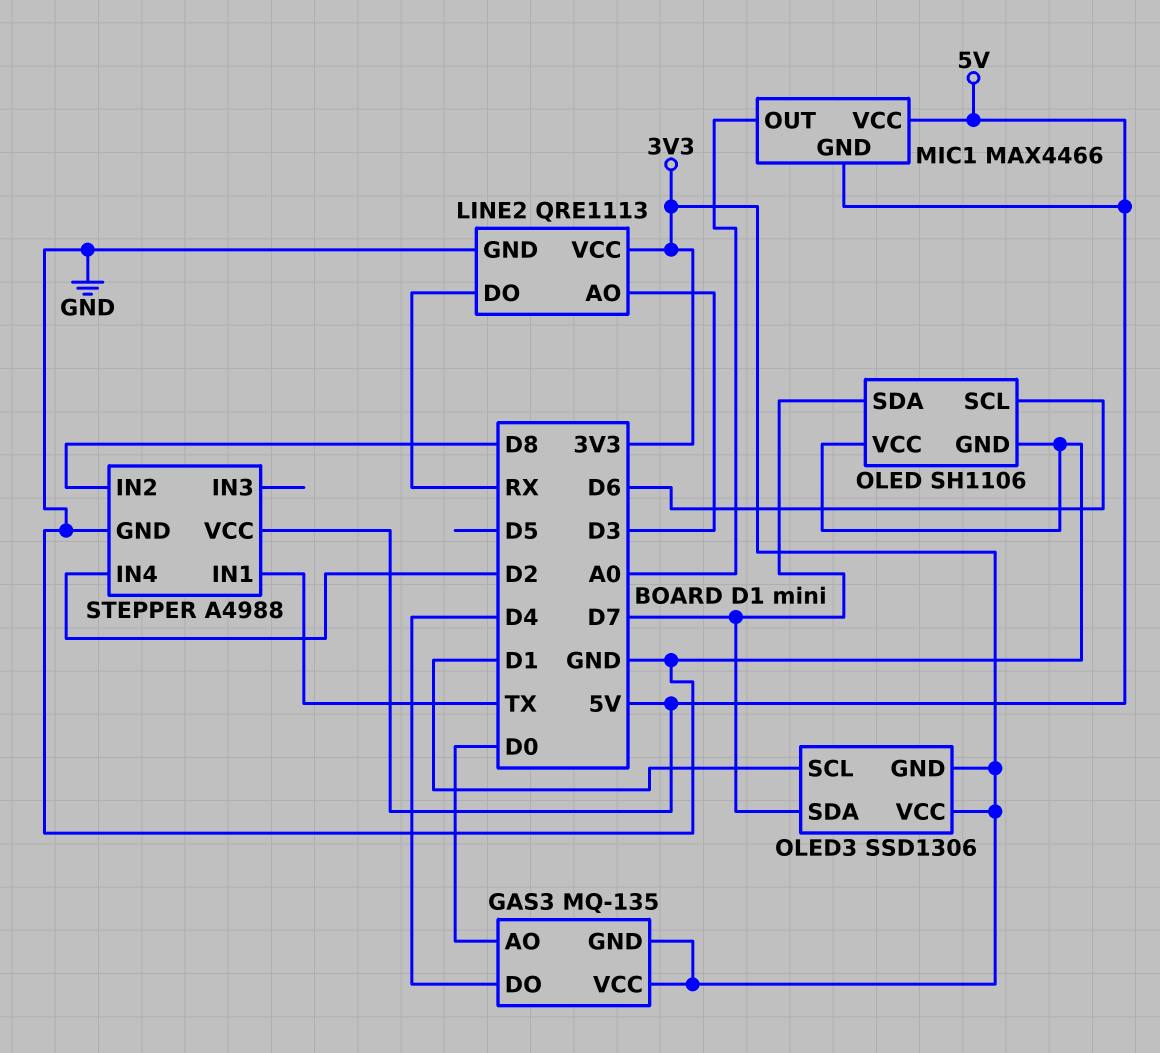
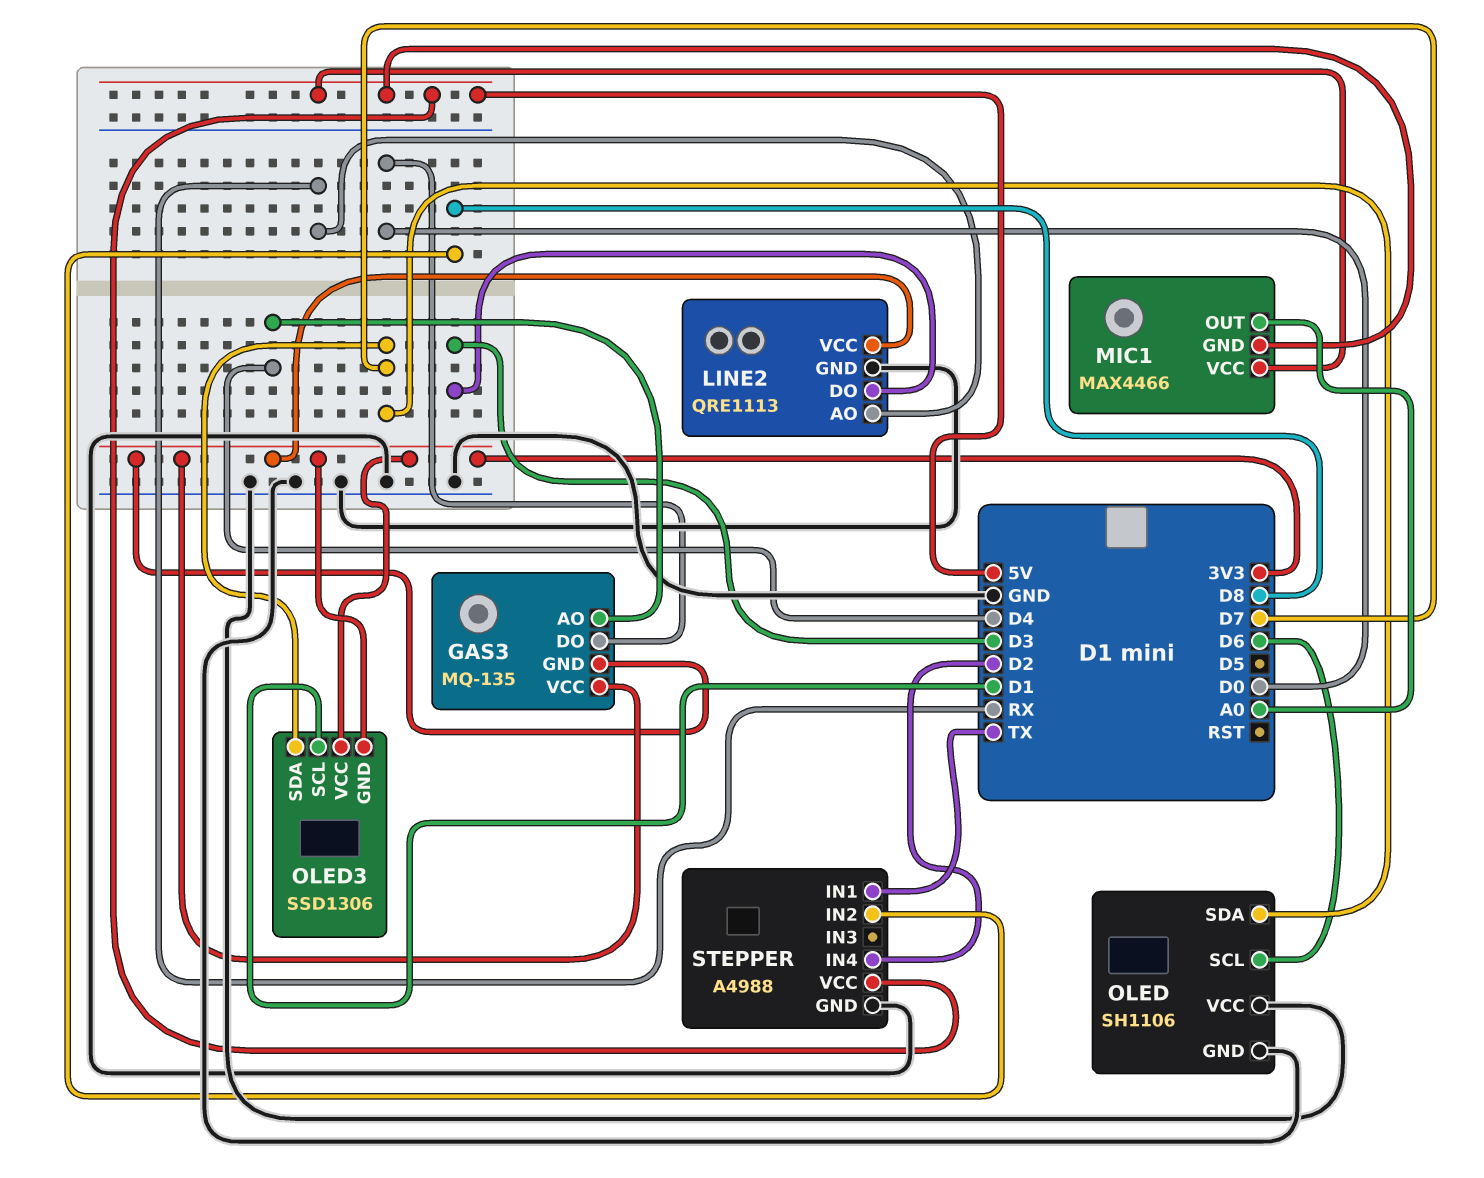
GAS3 pin AO: D0 -> D4
GAS3 pin DO: D4 -> D0
LINE2 pin AO: D3 -> RX
LINE2 pin DO: RX -> D3

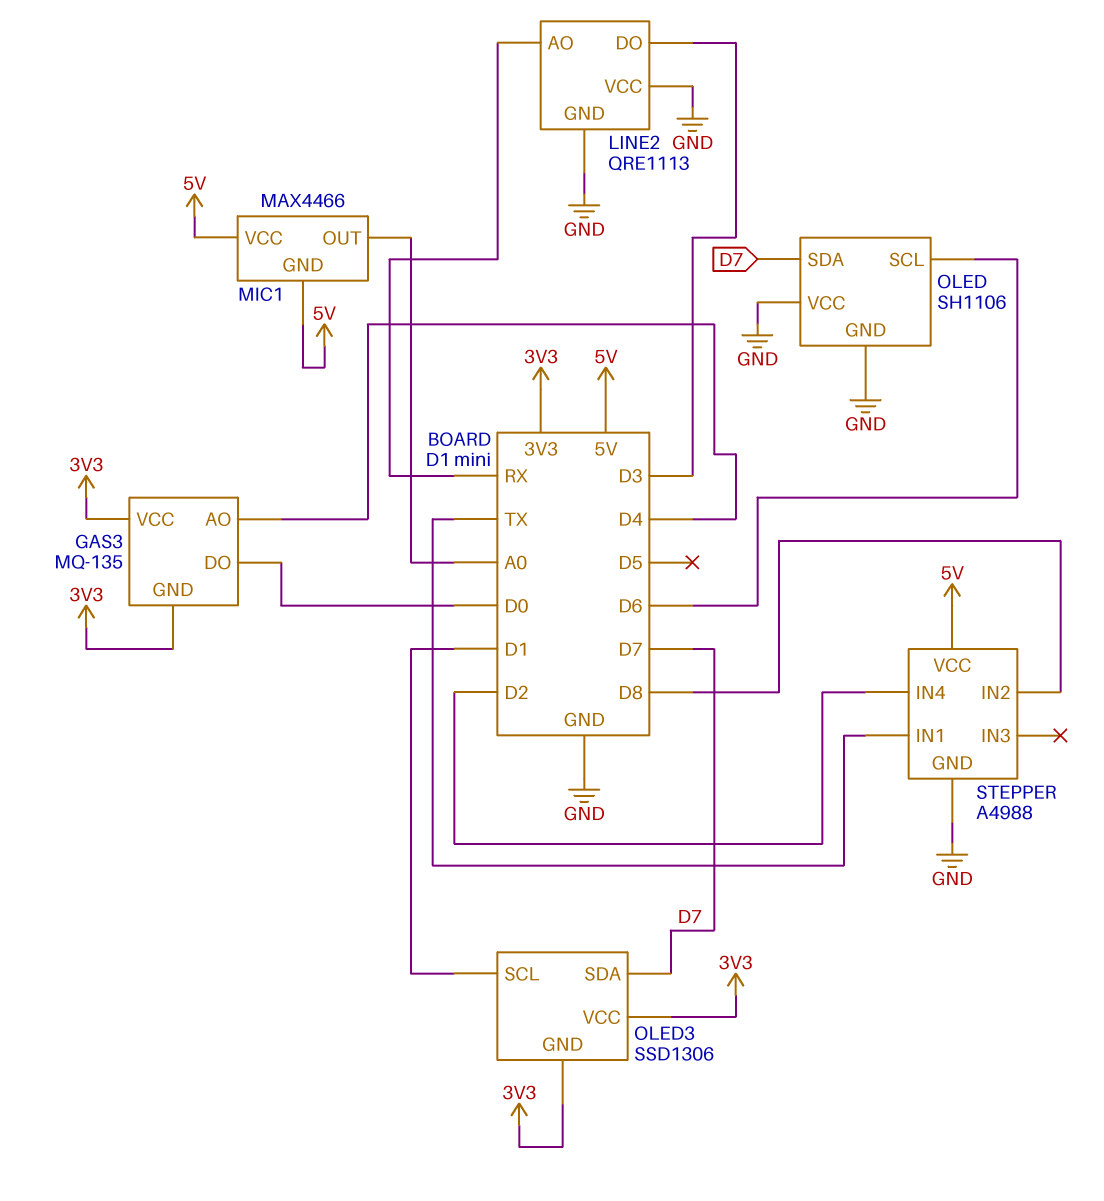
LINE2 pin VCC: 3V3 -> GND

